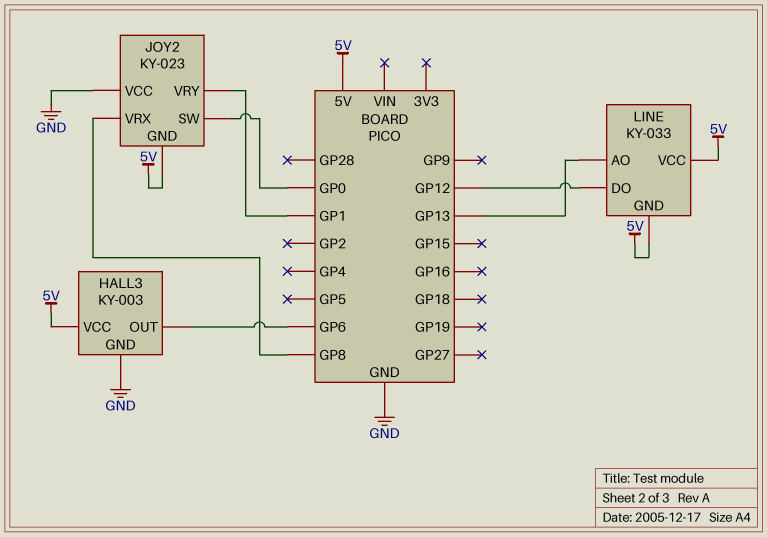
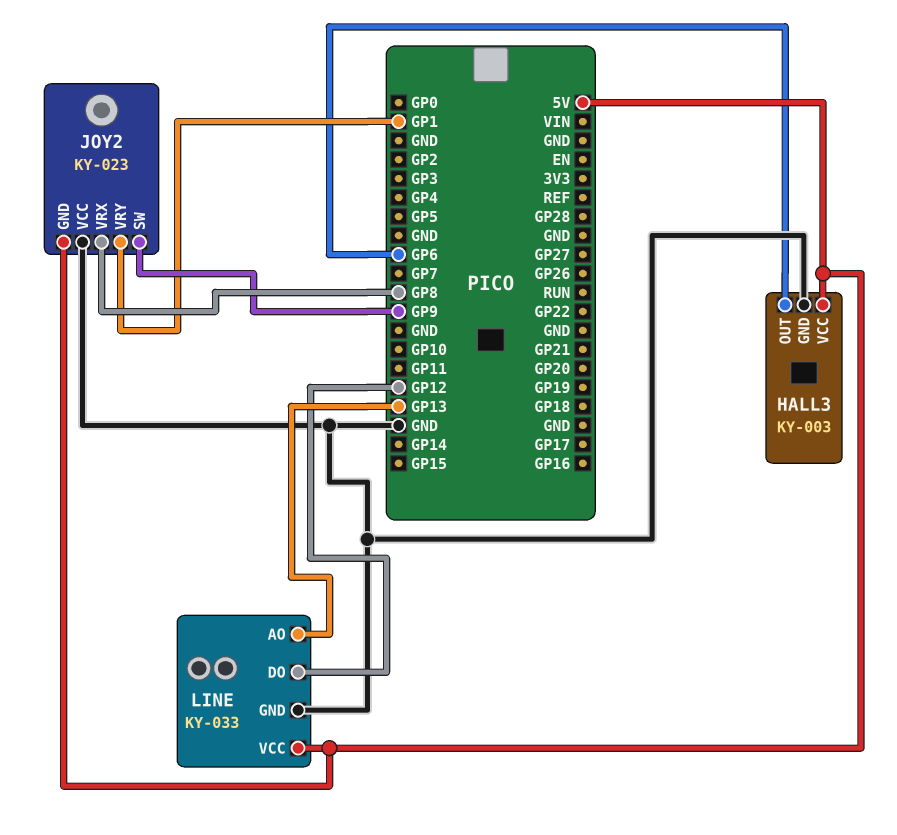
JOY2 pin SW: GP0 -> GP9
LINE pin GND: 5V -> GND

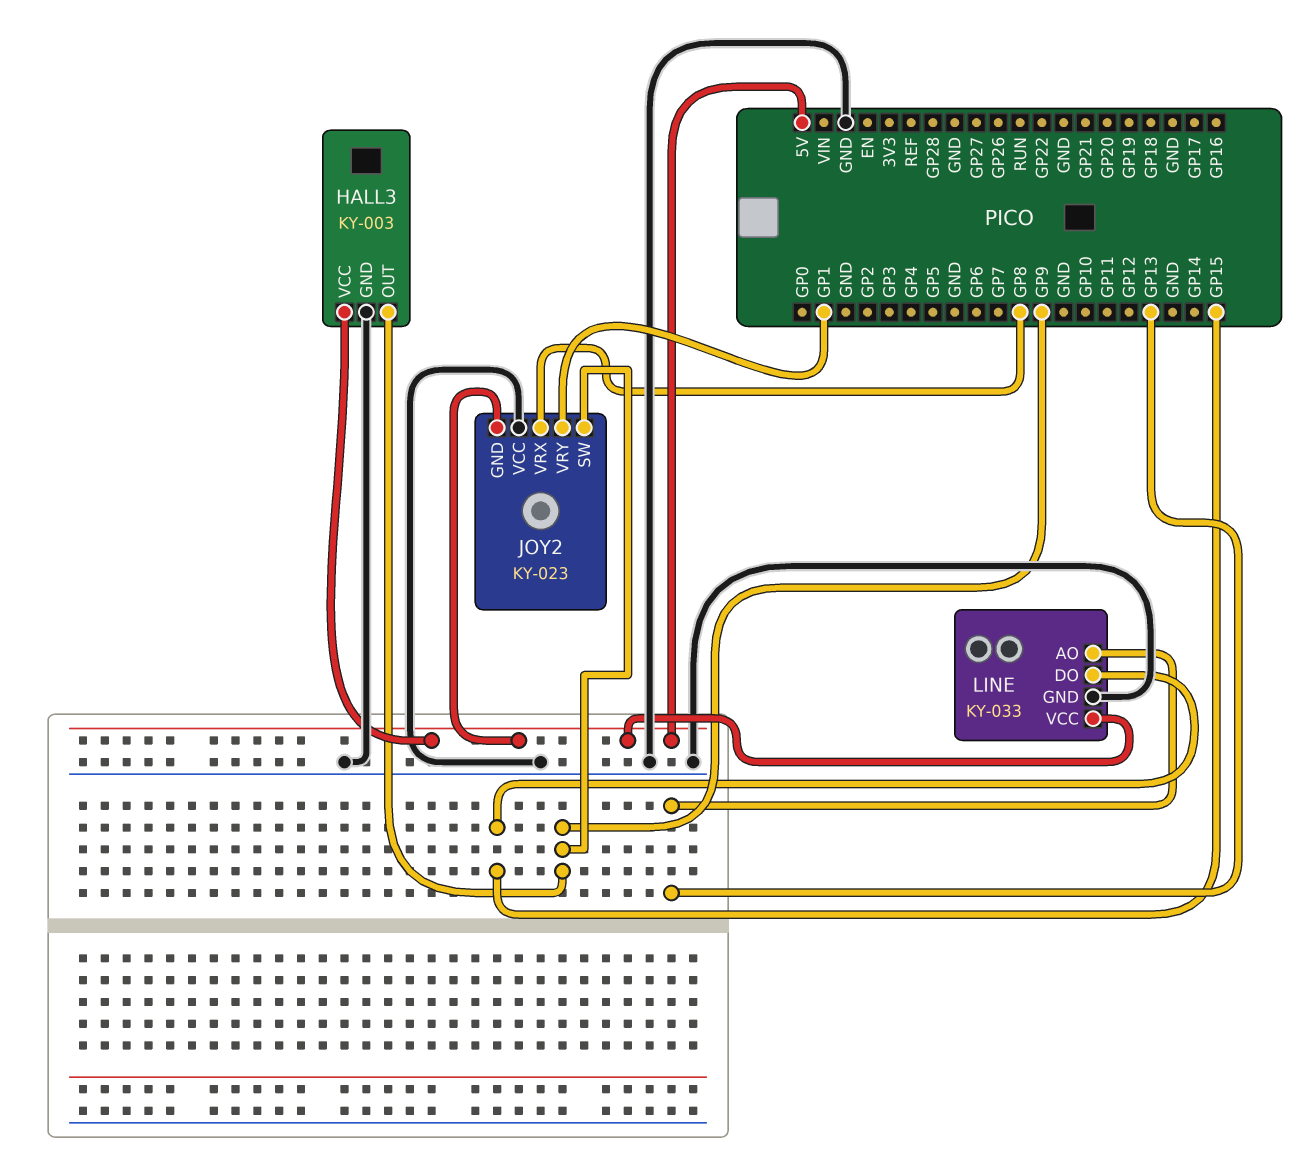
HALL3 pin OUT: GP6 -> GP9
LINE pin DO: GP12 -> GP15

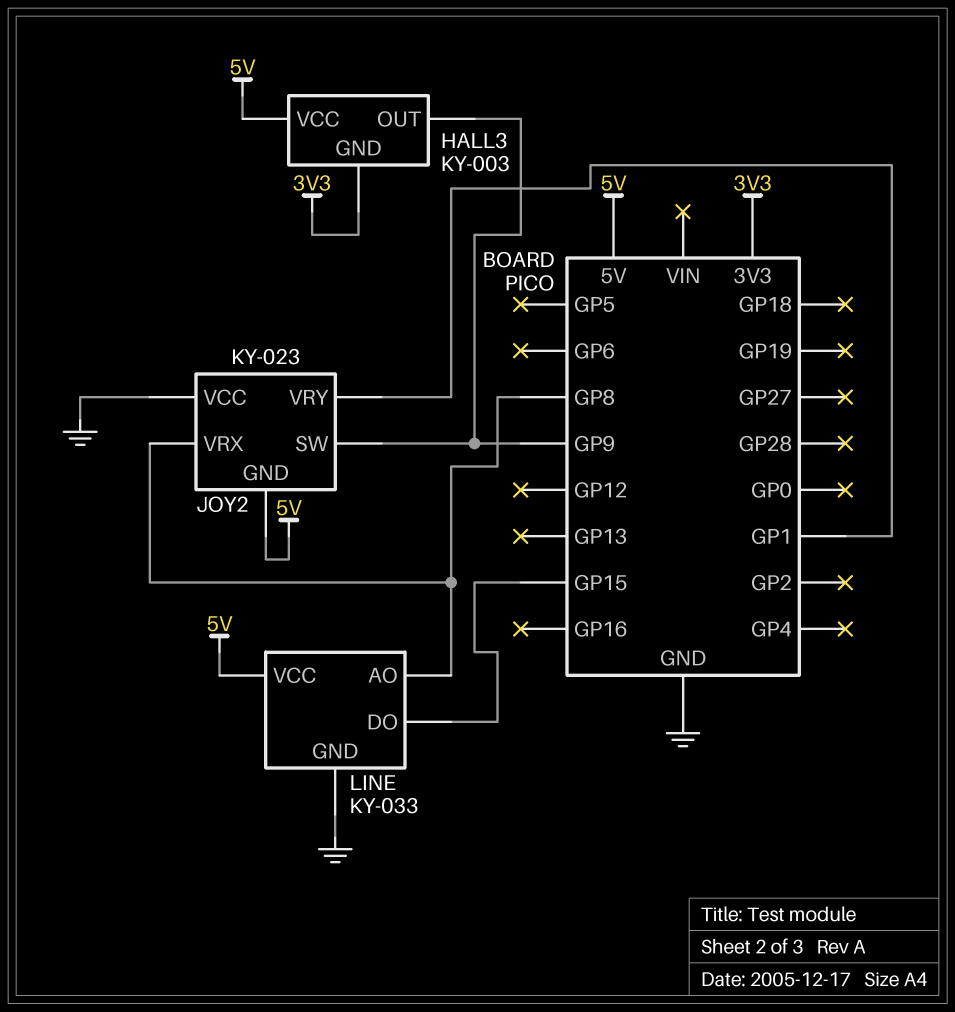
HALL3 pin GND: GND -> 3V3
LINE pin AO: GP13 -> GP8

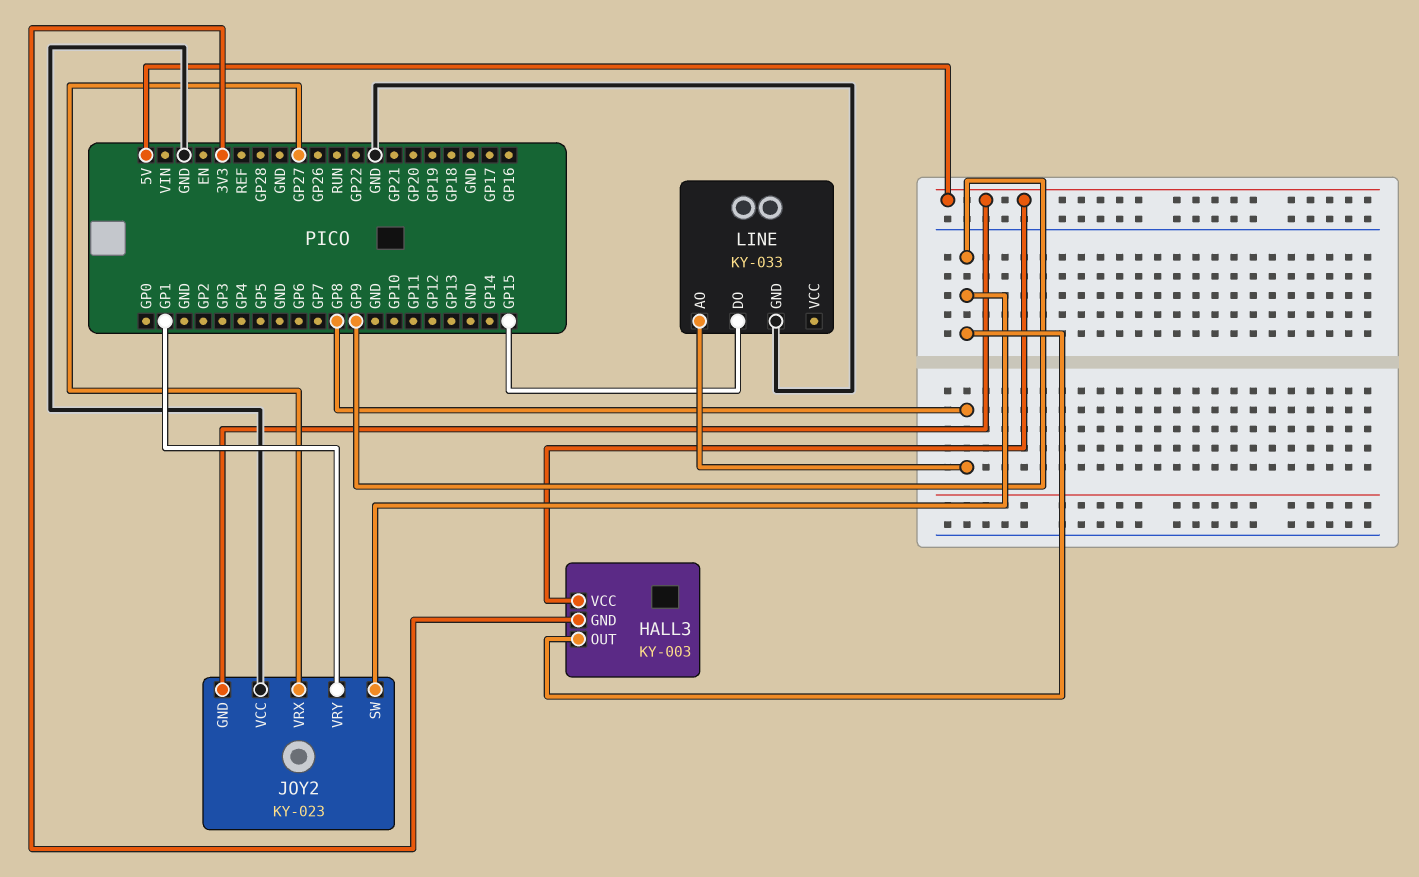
JOY2 pin VRX: GP8 -> GP27
LINE pin VCC: 5V -> none

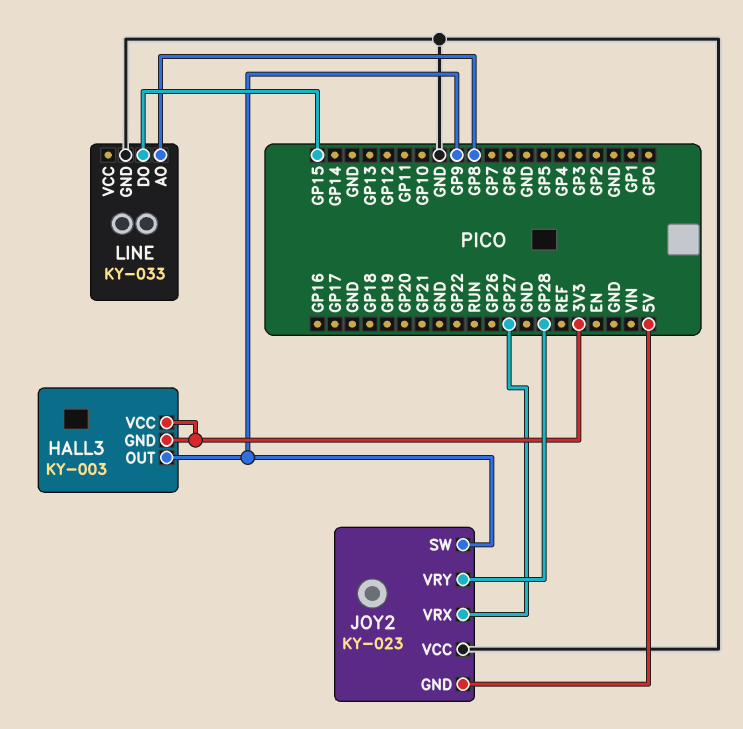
HALL3 pin VCC: 5V -> 3V3
JOY2 pin VRY: GP1 -> GP28

